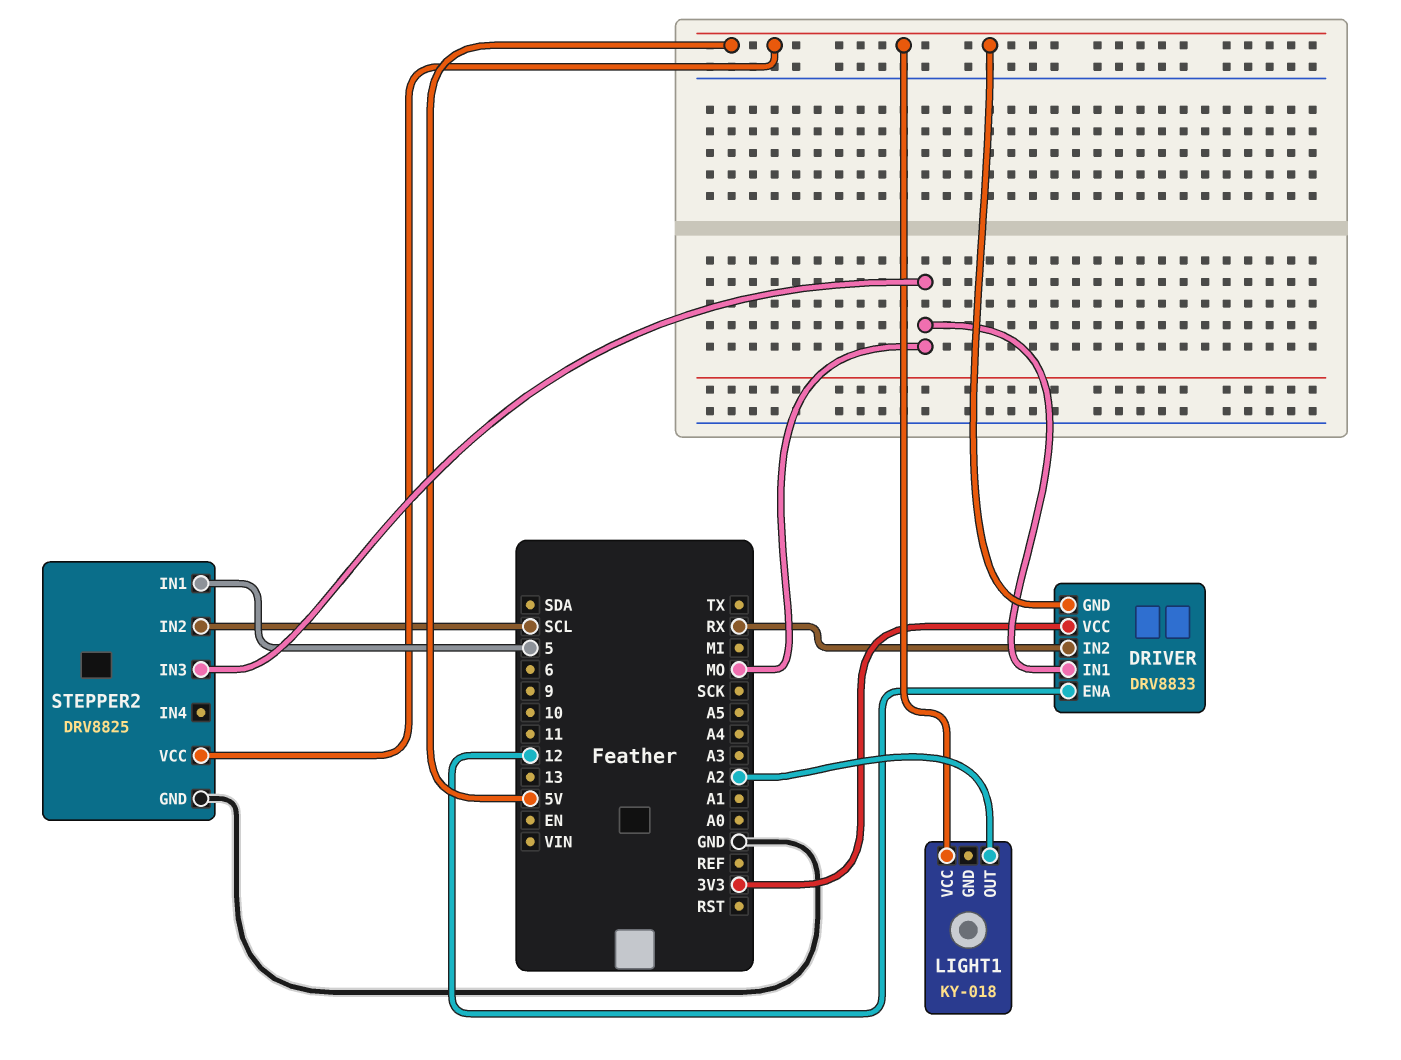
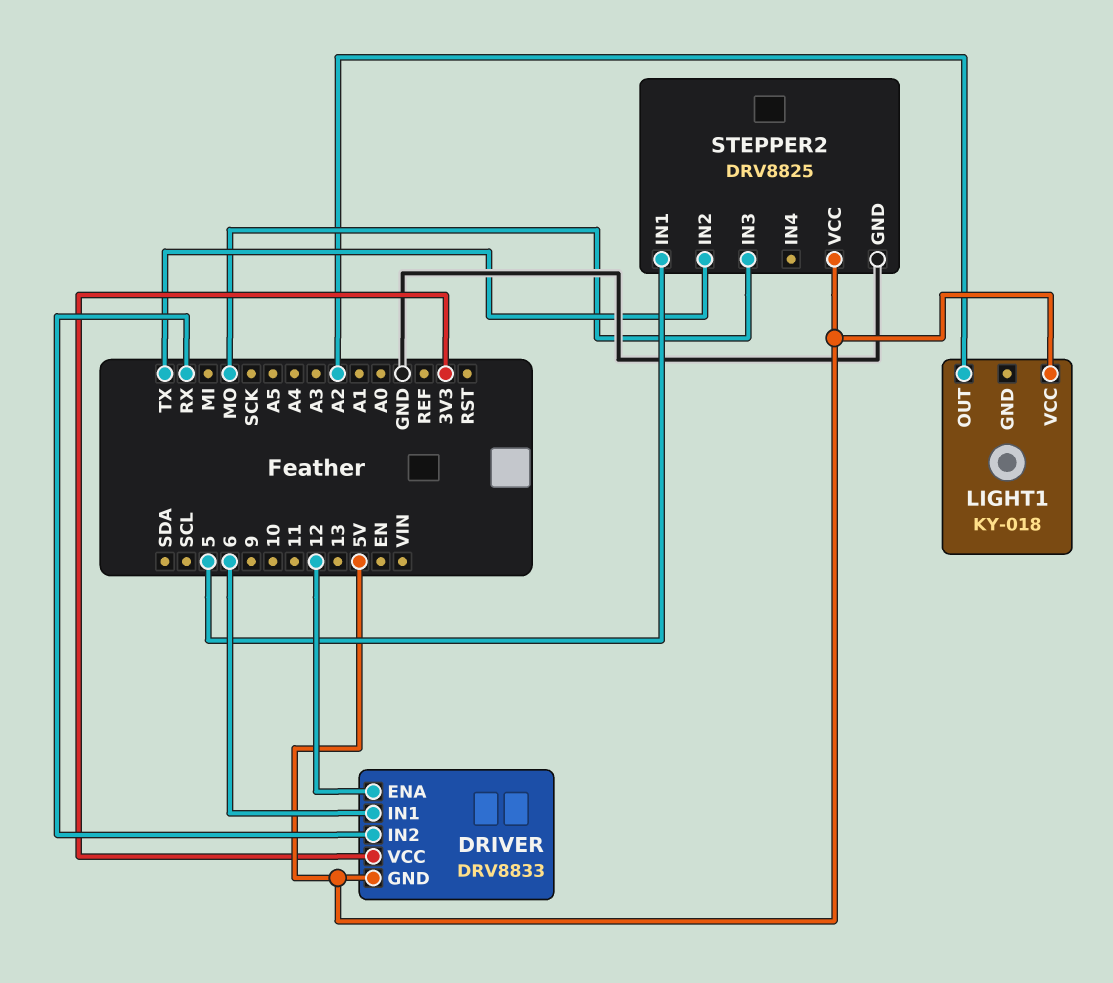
DRIVER pin IN1: MO -> 6
STEPPER2 pin IN2: SCL -> TX

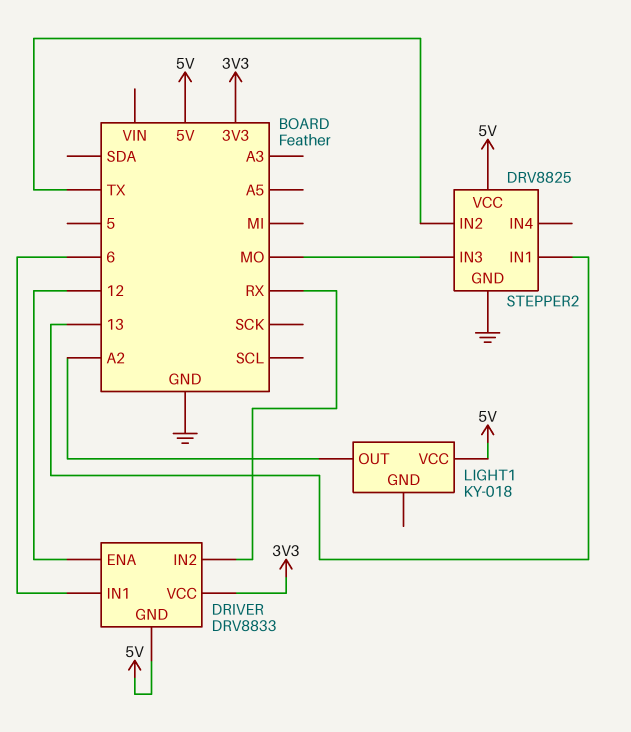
STEPPER2 pin IN1: 5 -> 13

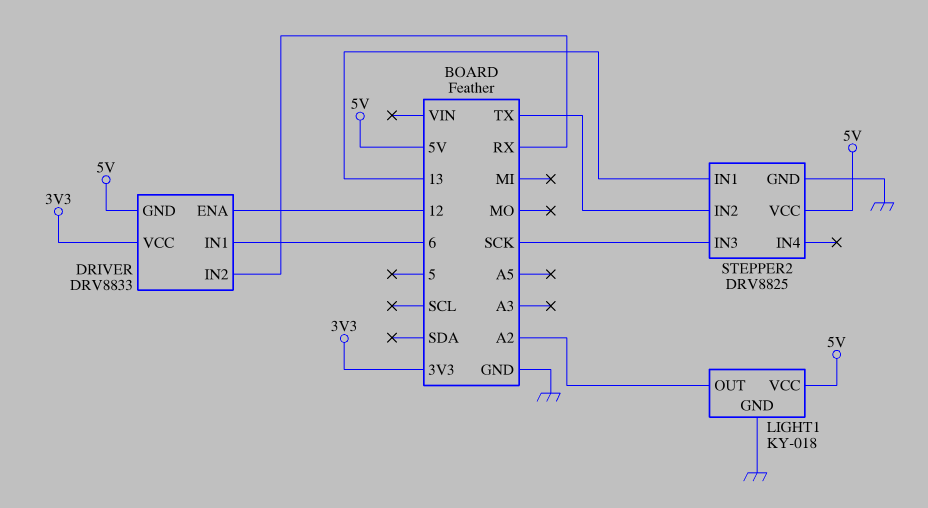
LIGHT1 pin GND: none -> GND
STEPPER2 pin IN3: MO -> SCK

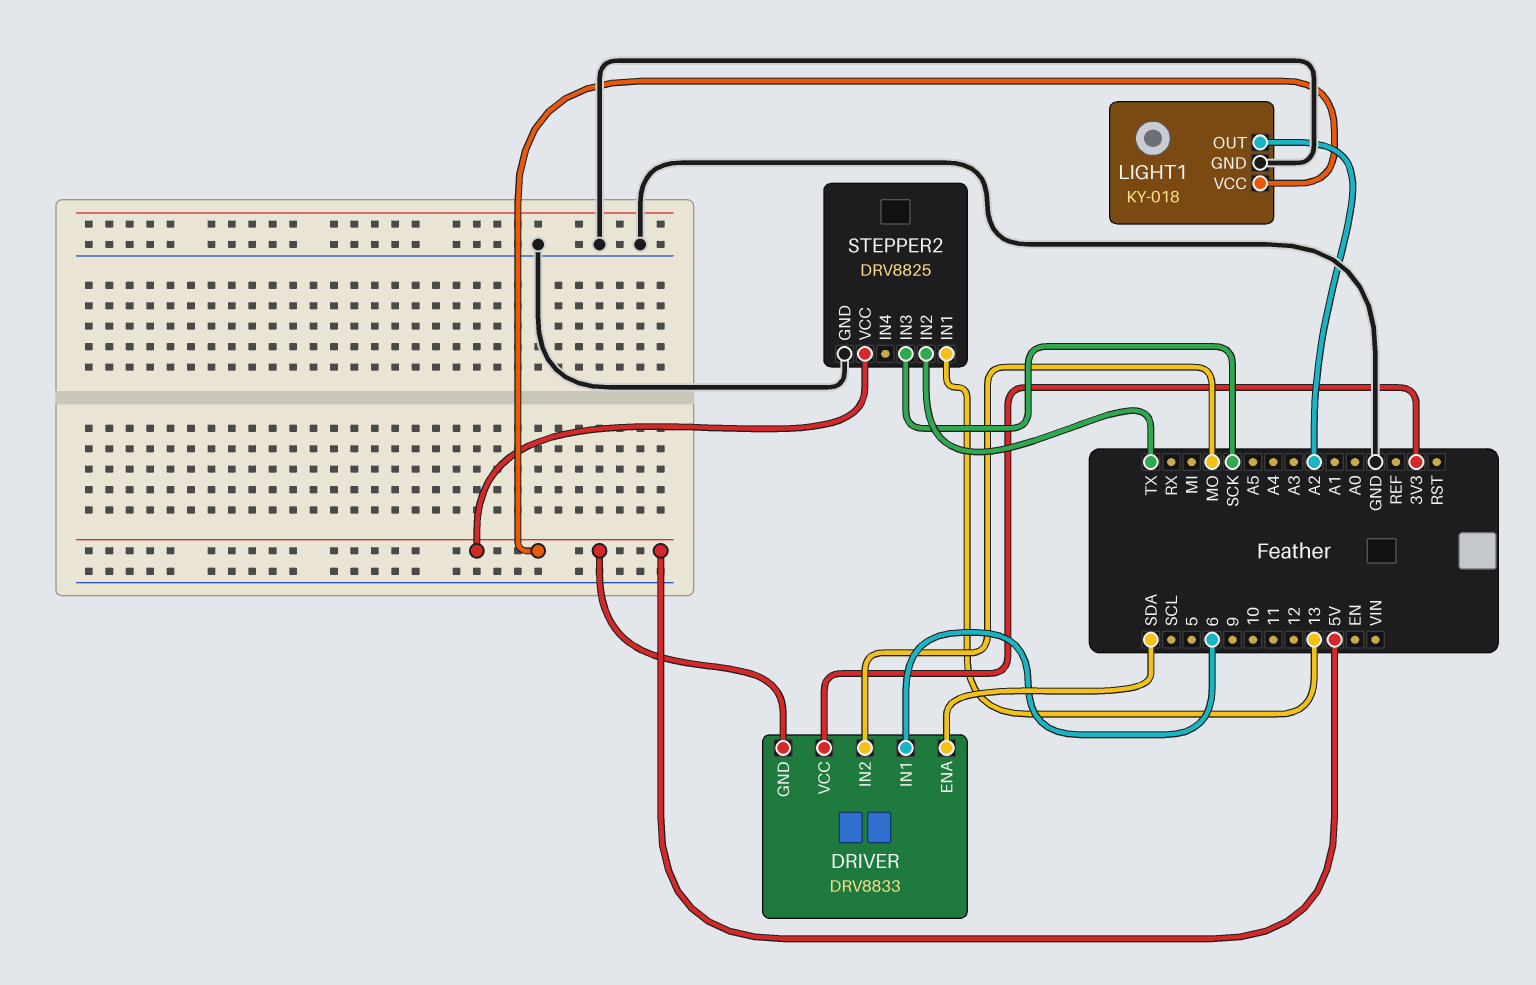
DRIVER pin ENA: 12 -> SDA
DRIVER pin IN2: RX -> MO

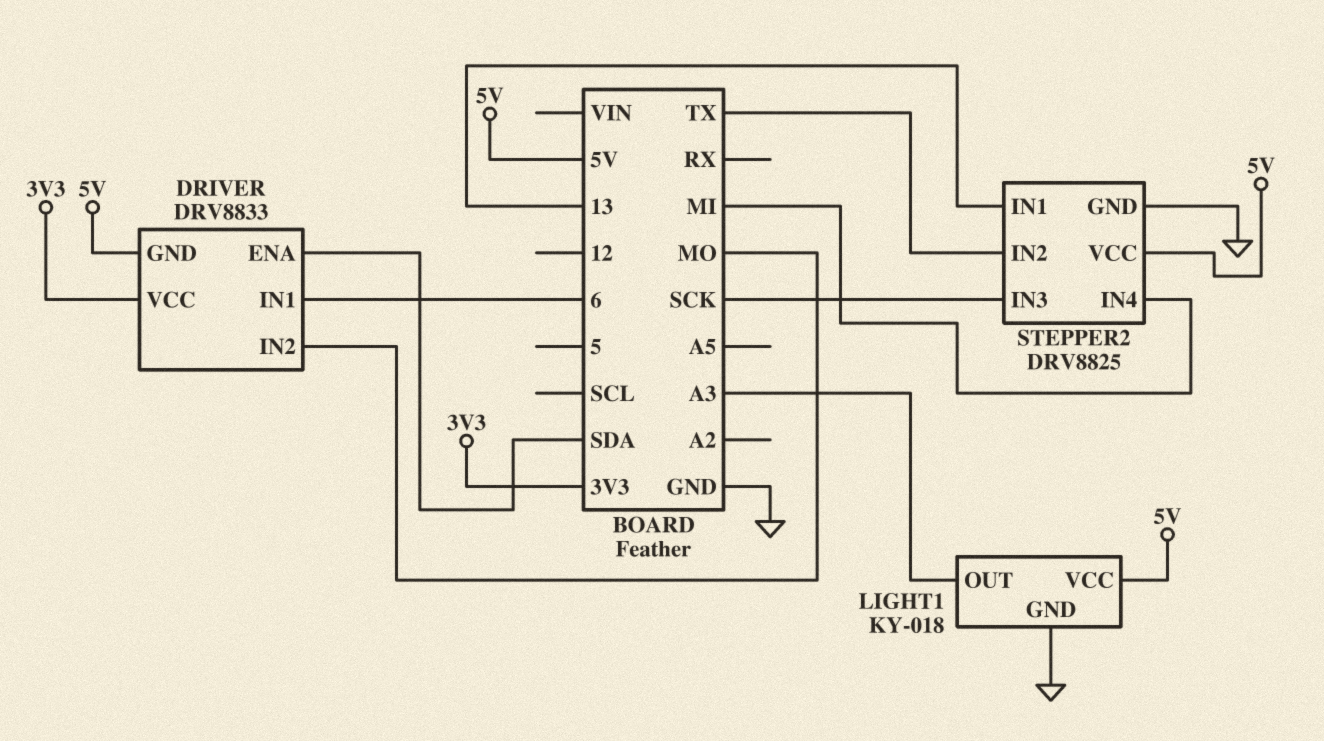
LIGHT1 pin OUT: A2 -> A3
STEPPER2 pin IN4: none -> MI

